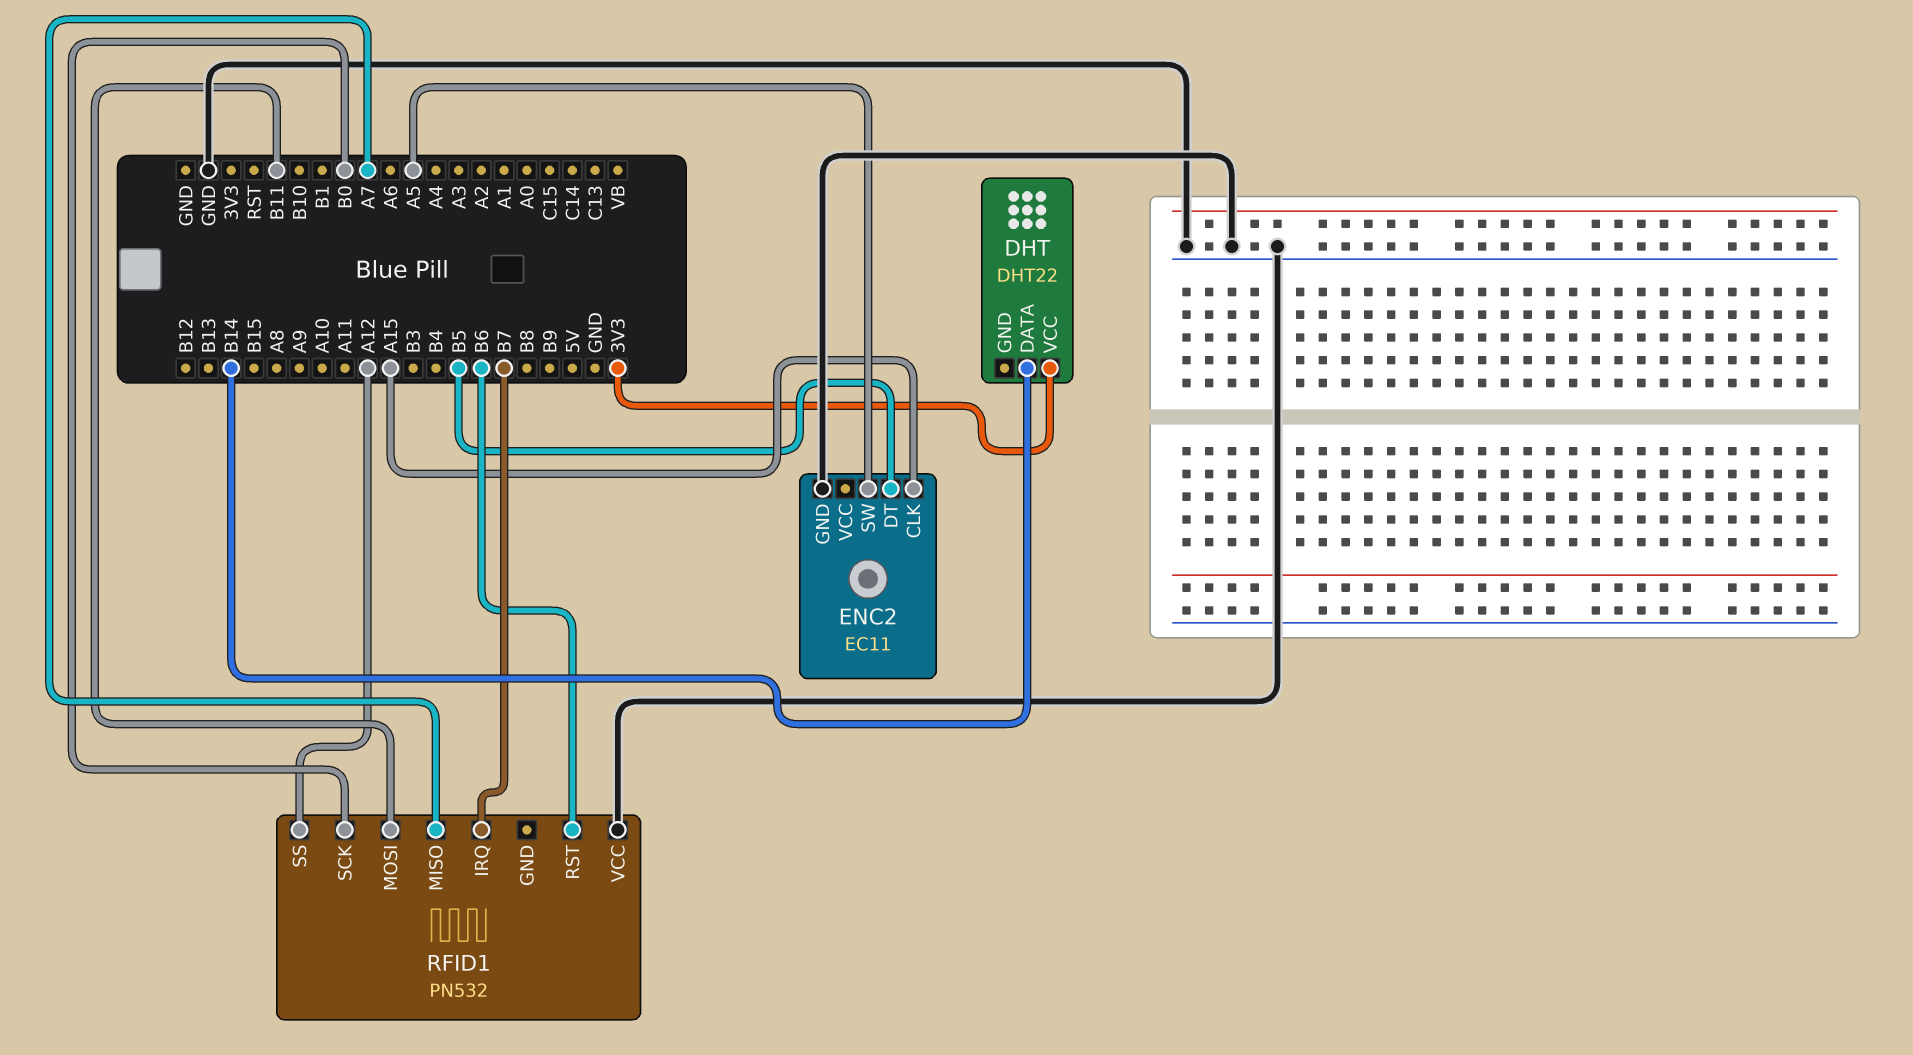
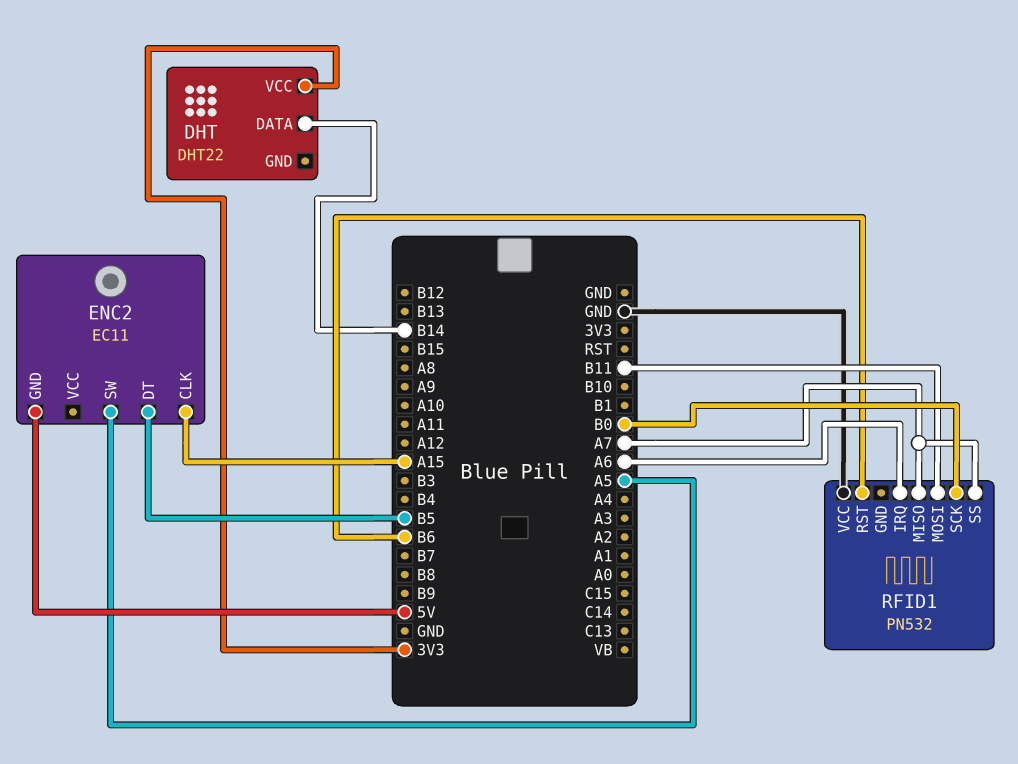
ENC2 pin GND: GND -> 5V
RFID1 pin IRQ: B7 -> A6
RFID1 pin SS: A12 -> A7

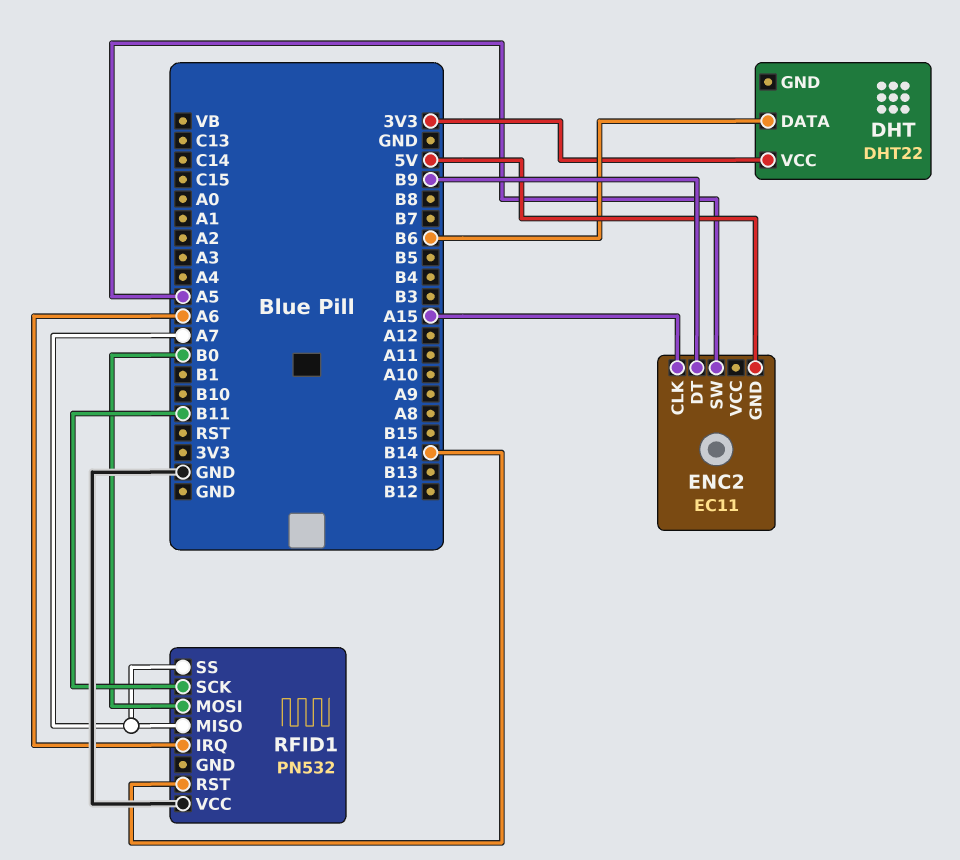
DHT pin DATA: B14 -> B6
ENC2 pin DT: B5 -> B9
RFID1 pin MOSI: B11 -> B0
RFID1 pin RST: B6 -> B14
RFID1 pin SCK: B0 -> B11

